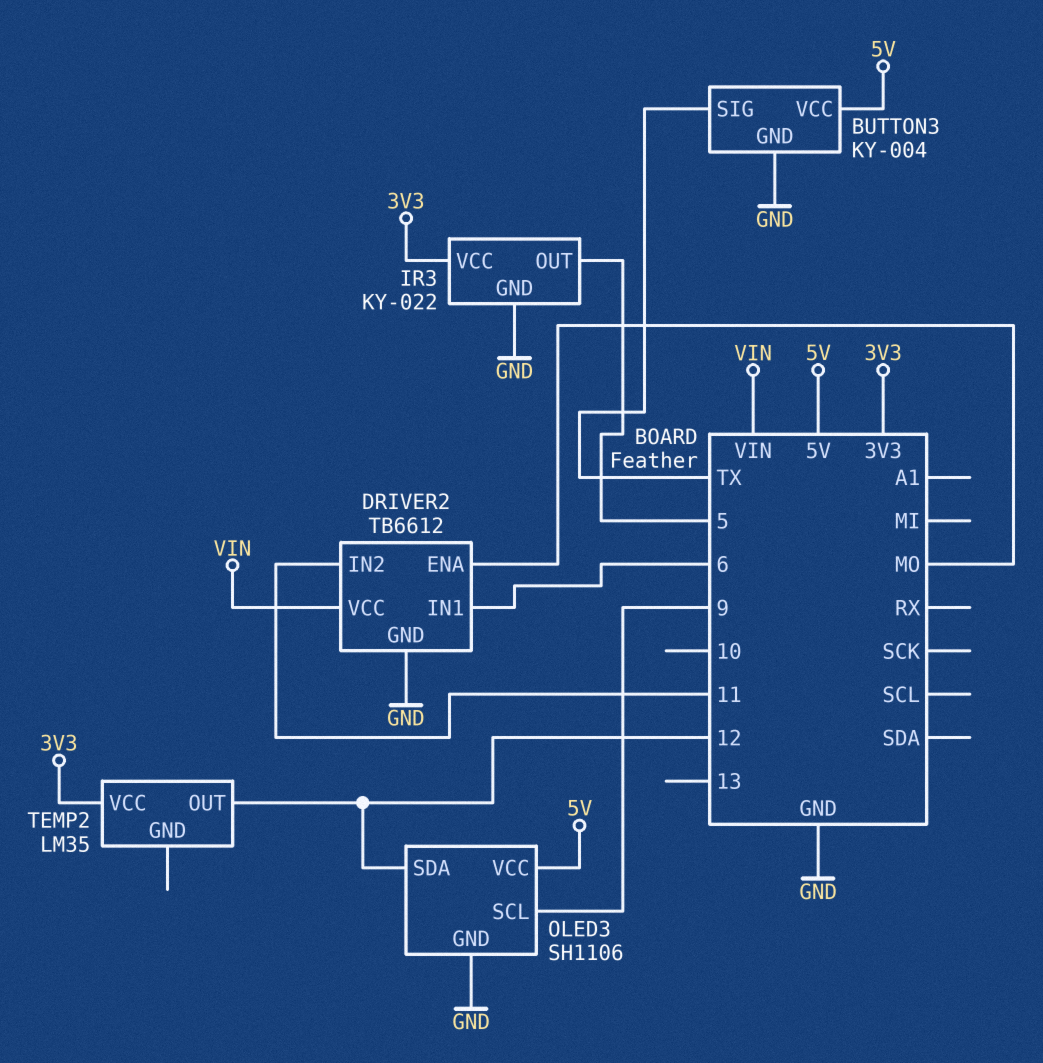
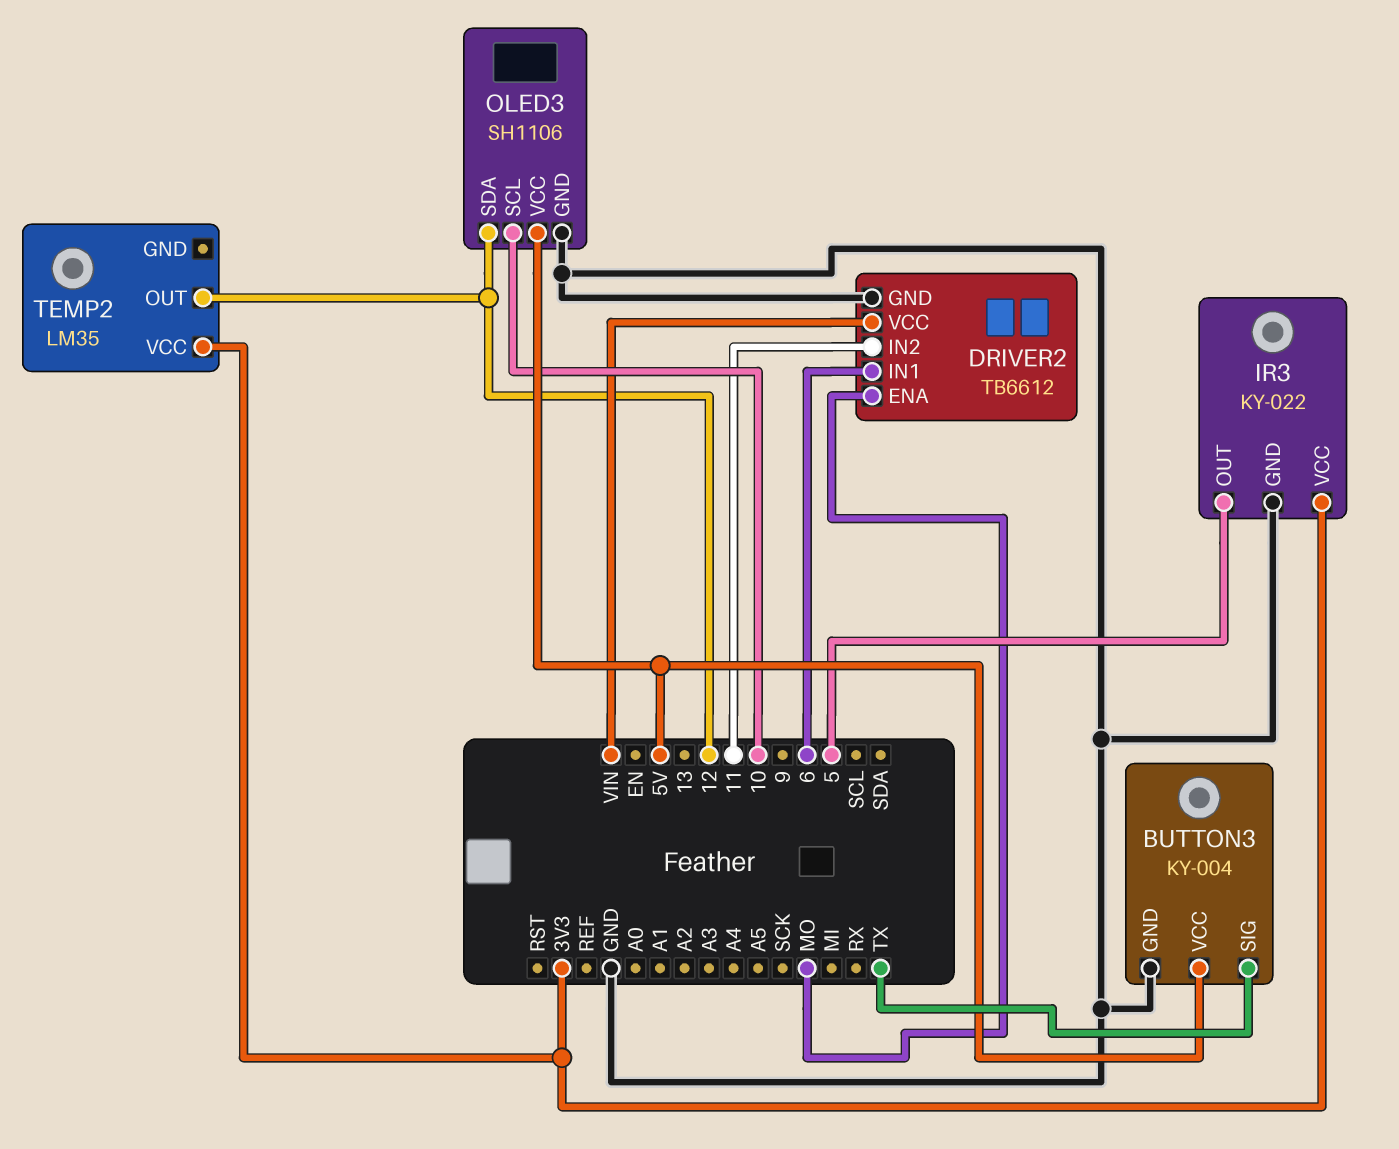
OLED3 pin SCL: 9 -> 10

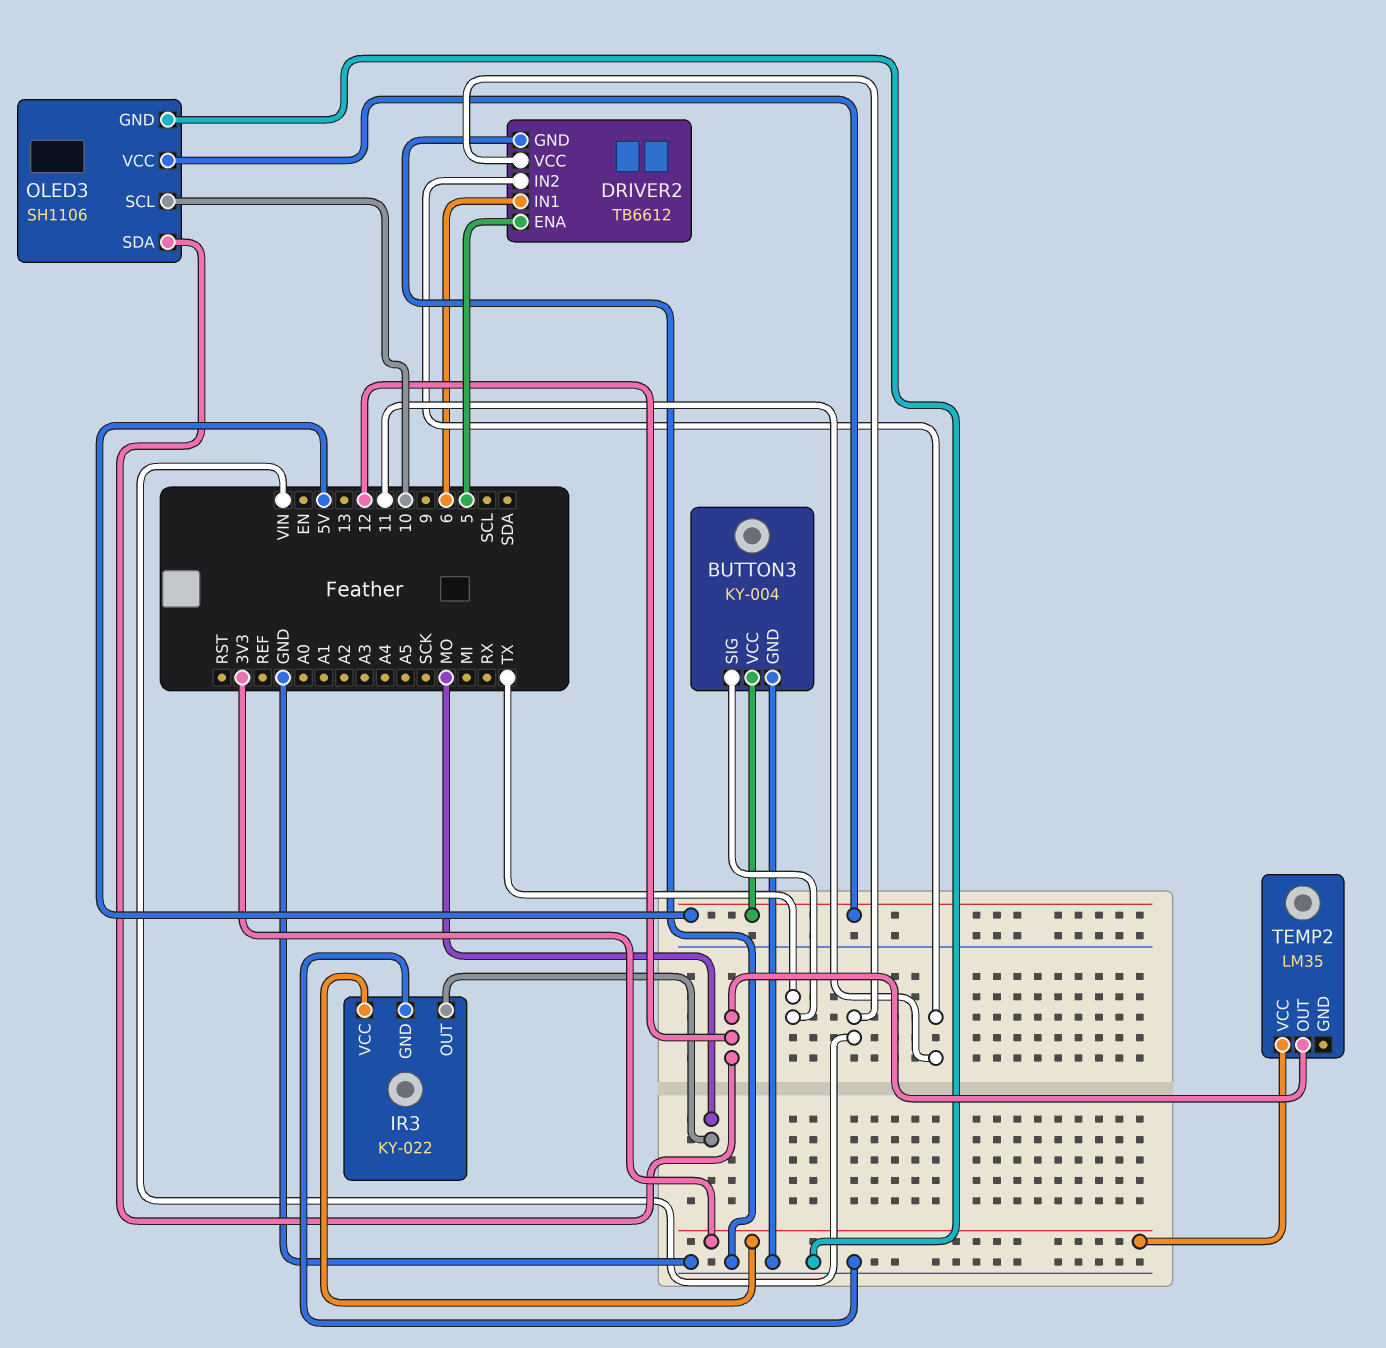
DRIVER2 pin ENA: MO -> 5
IR3 pin OUT: 5 -> MO

